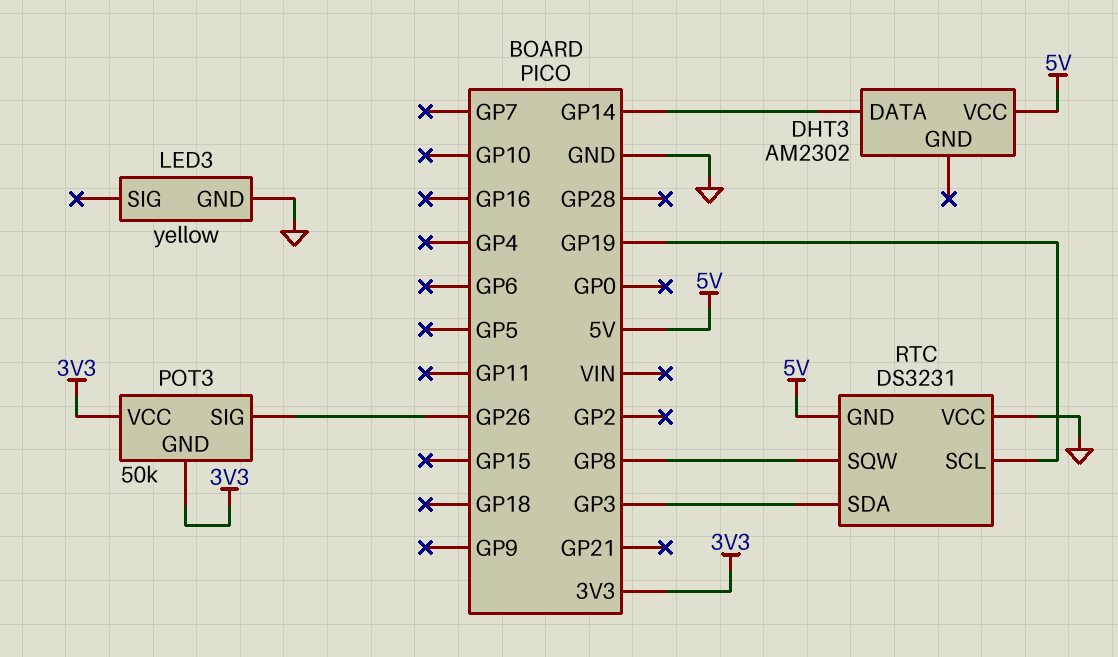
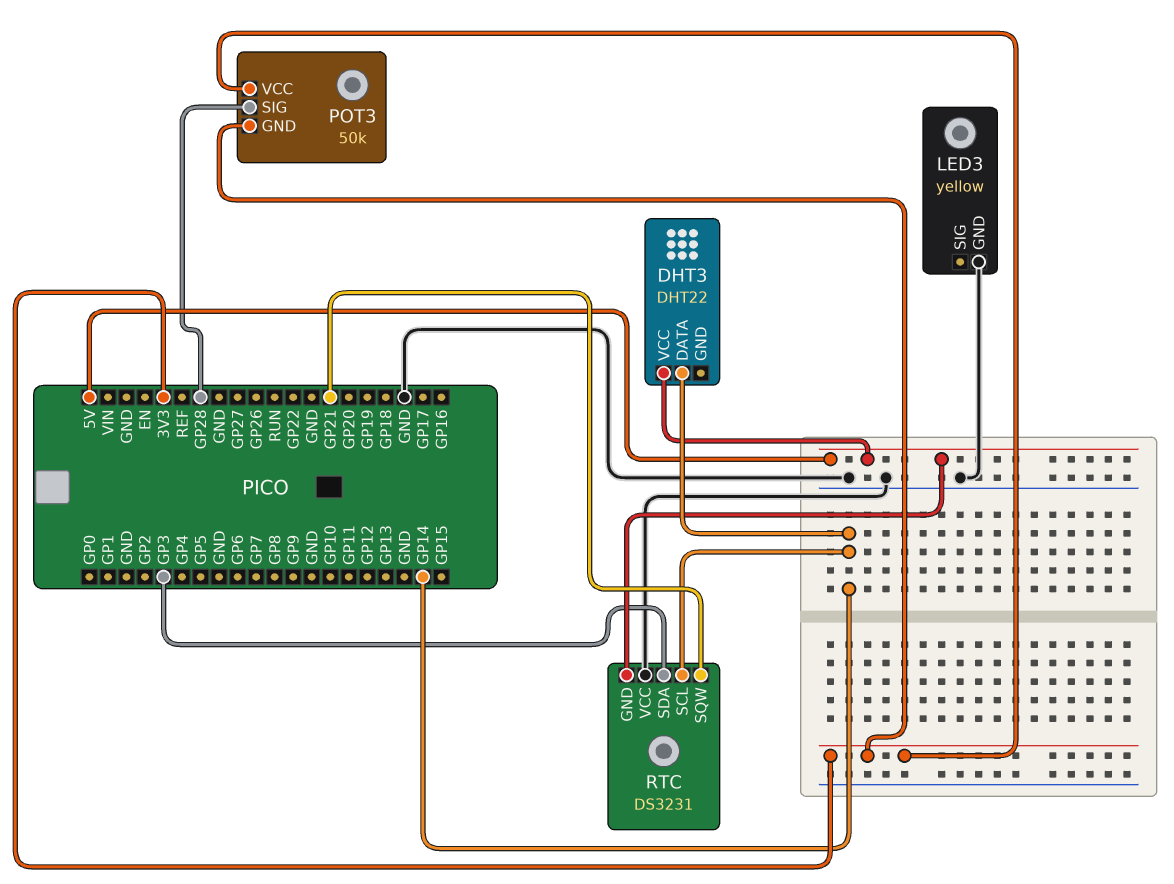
DHT3: AM2302 -> DHT22
POT3 pin SIG: GP26 -> GP28
RTC pin SCL: GP19 -> GP14
RTC pin SQW: GP8 -> GP21

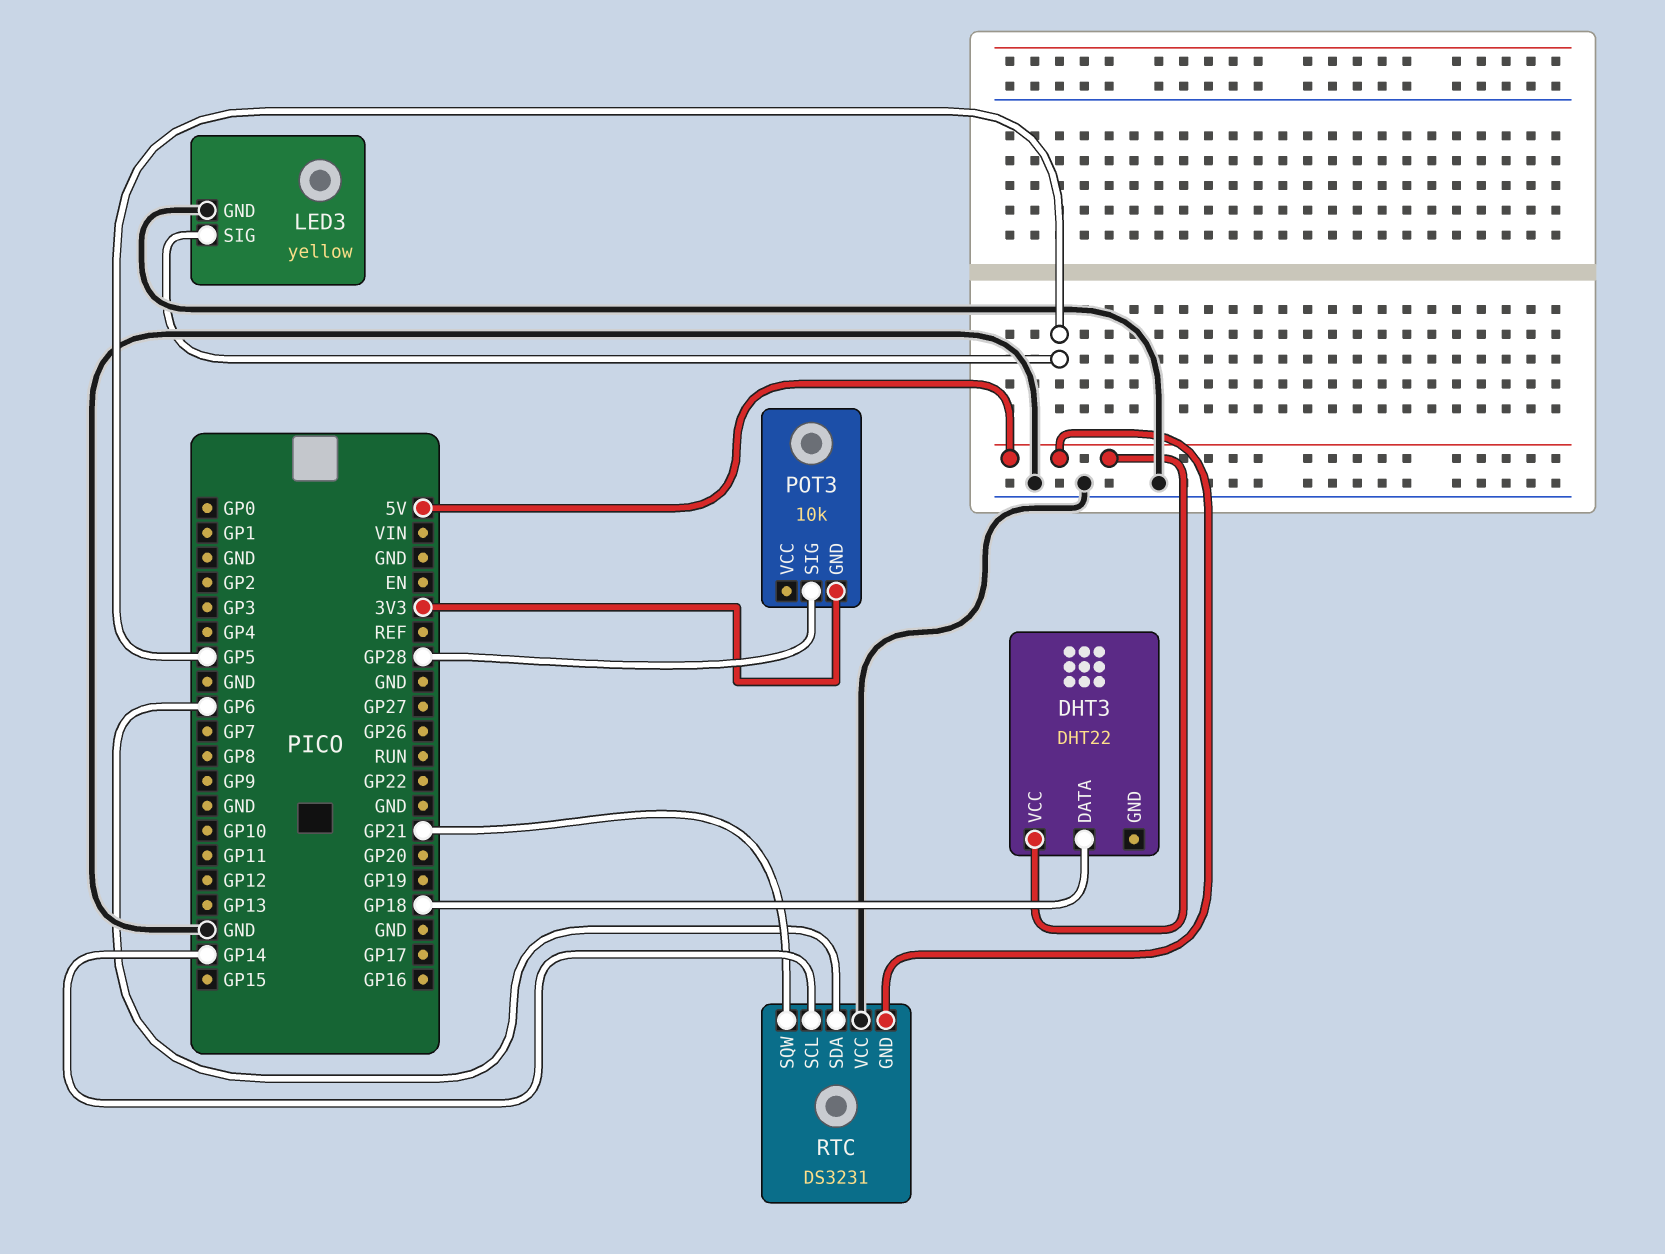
DHT3 pin DATA: GP14 -> GP18
LED3 pin SIG: none -> GP5
POT3: 50k -> 10k
POT3 pin VCC: 3V3 -> none
RTC pin SDA: GP3 -> GP6

